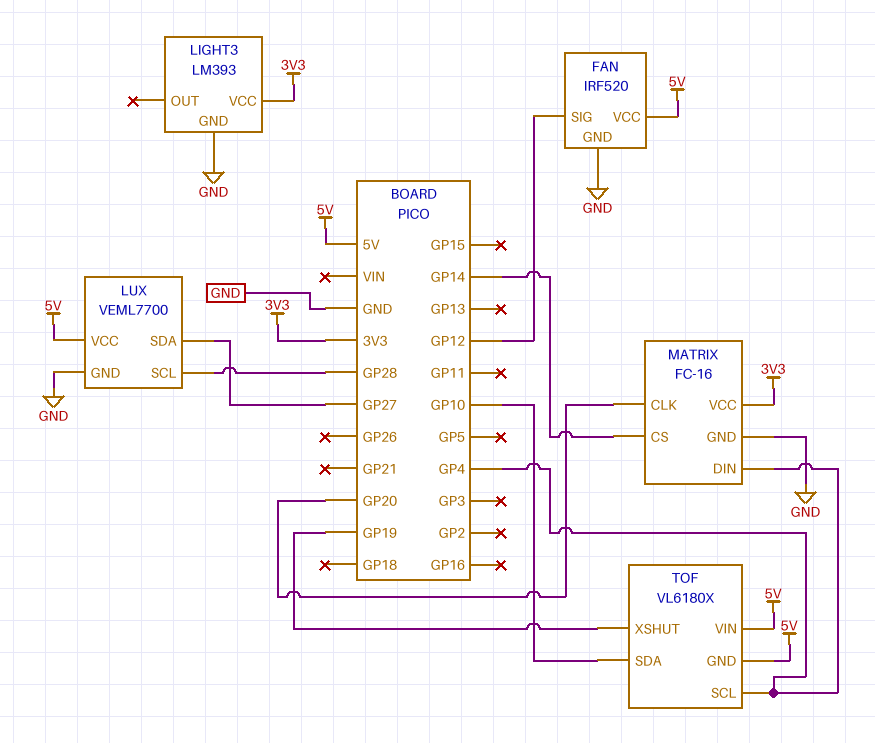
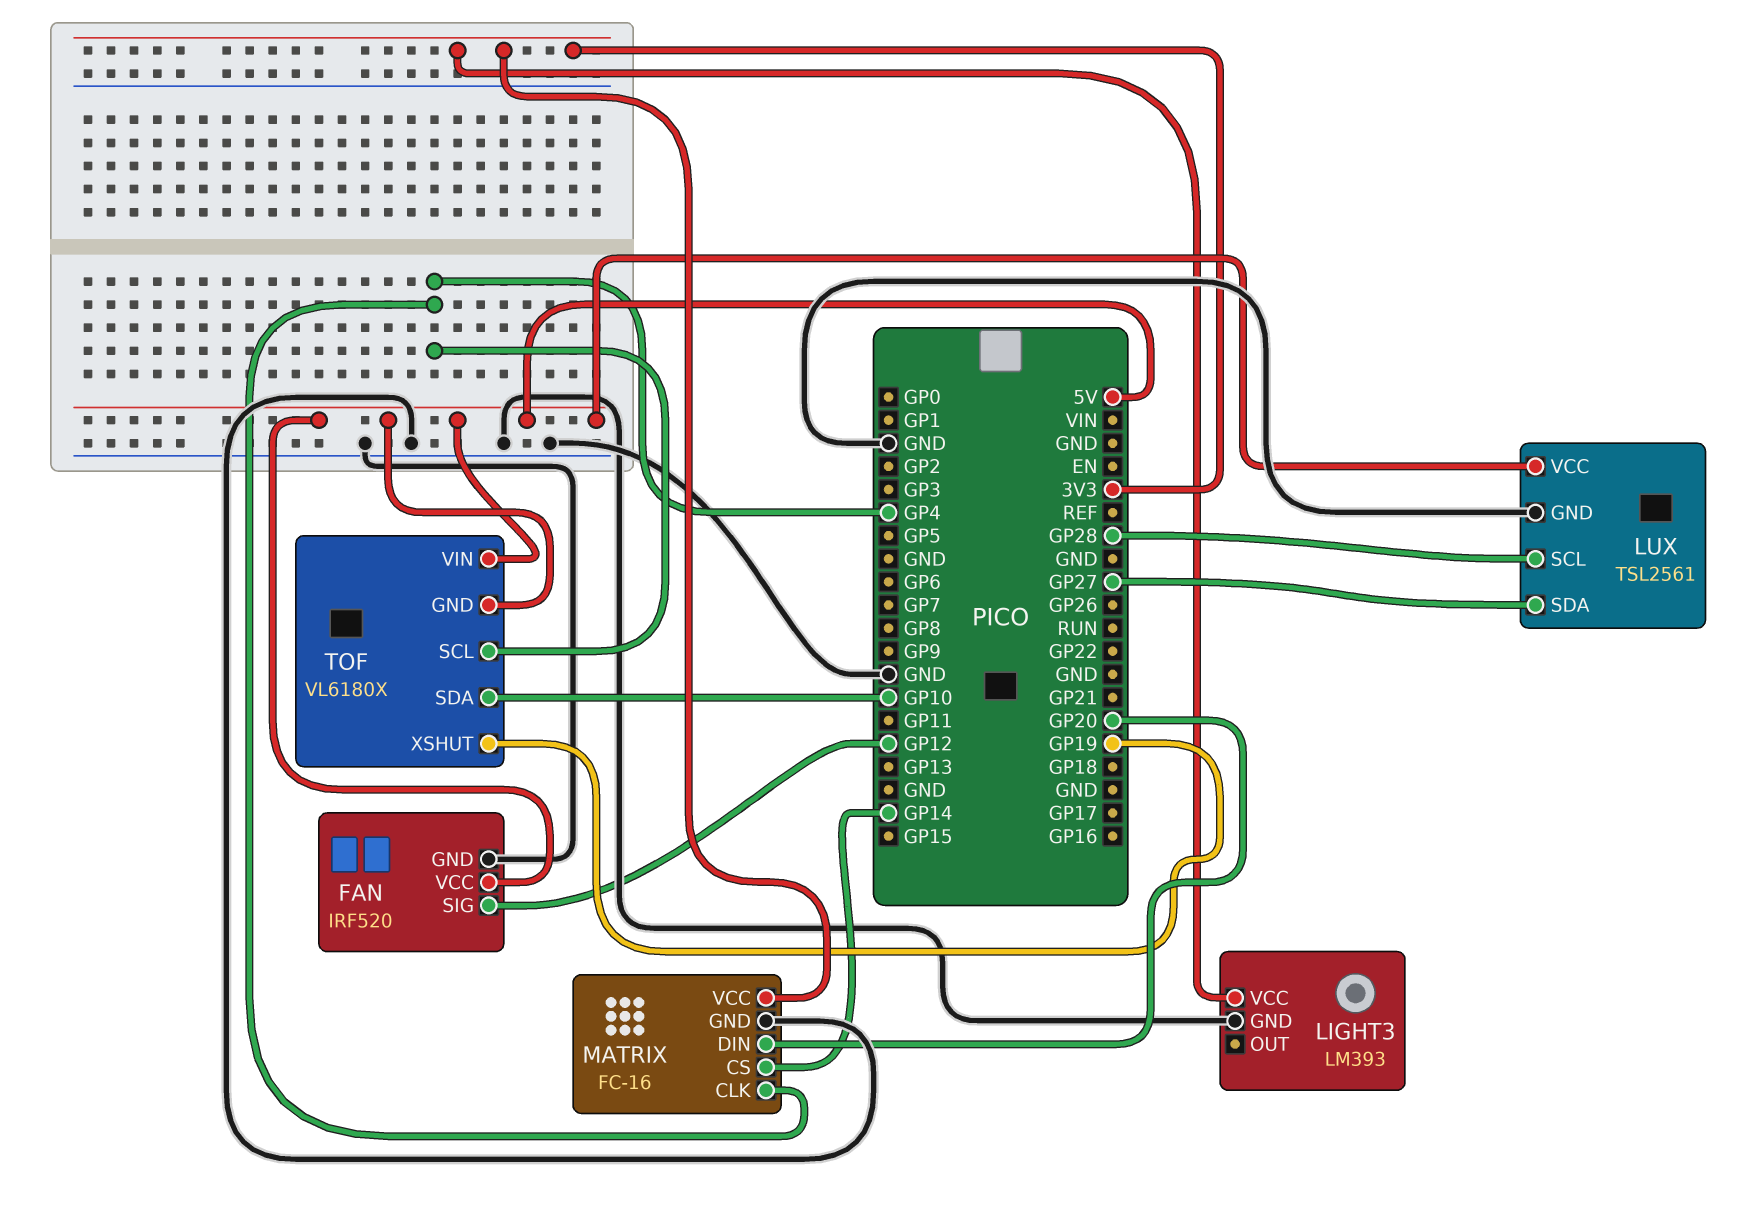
LUX: VEML7700 -> TSL2561
MATRIX pin CLK: GP20 -> GP4
MATRIX pin DIN: GP4 -> GP20

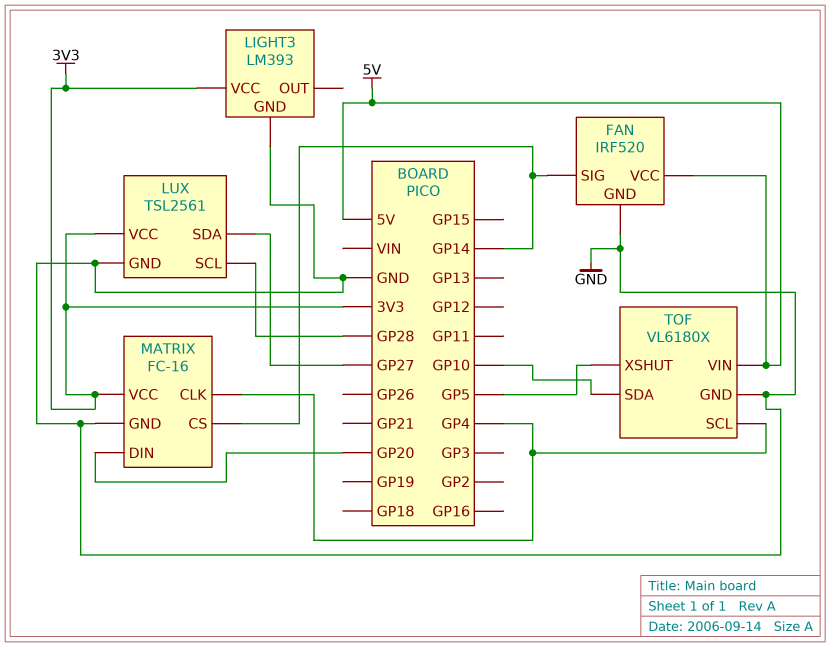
FAN pin SIG: GP12 -> GP14
LUX pin VCC: 5V -> 3V3
TOF pin GND: 5V -> GND
TOF pin XSHUT: GP19 -> GP5

